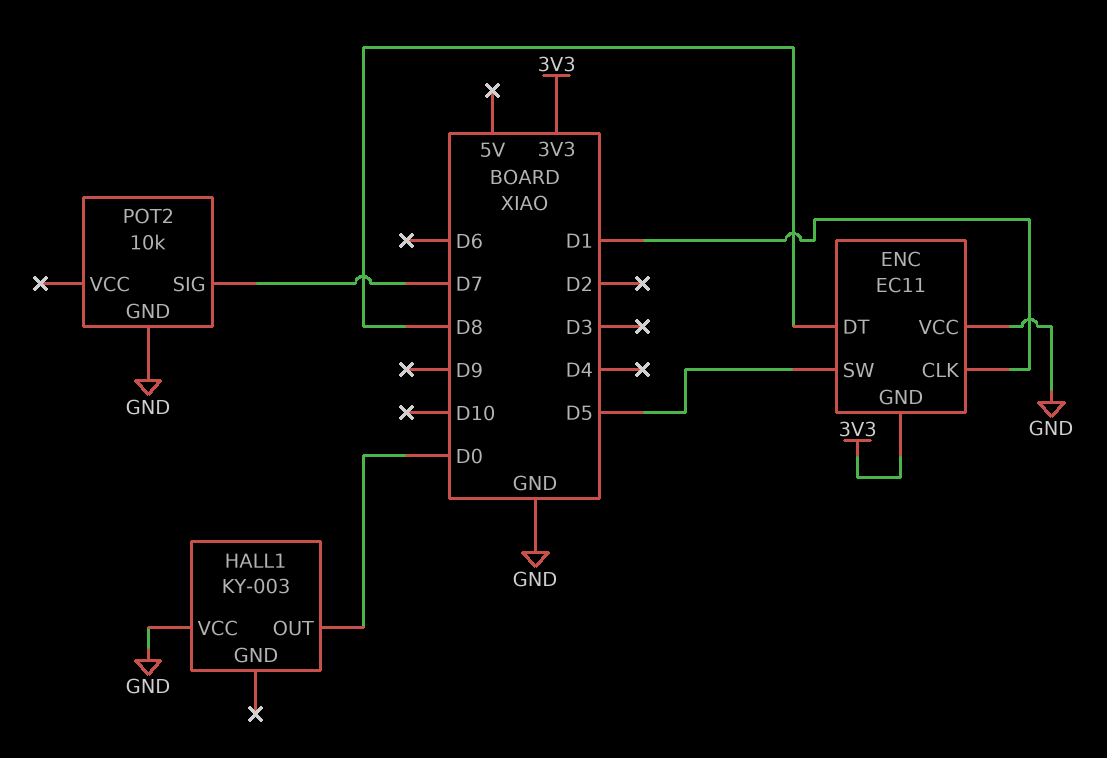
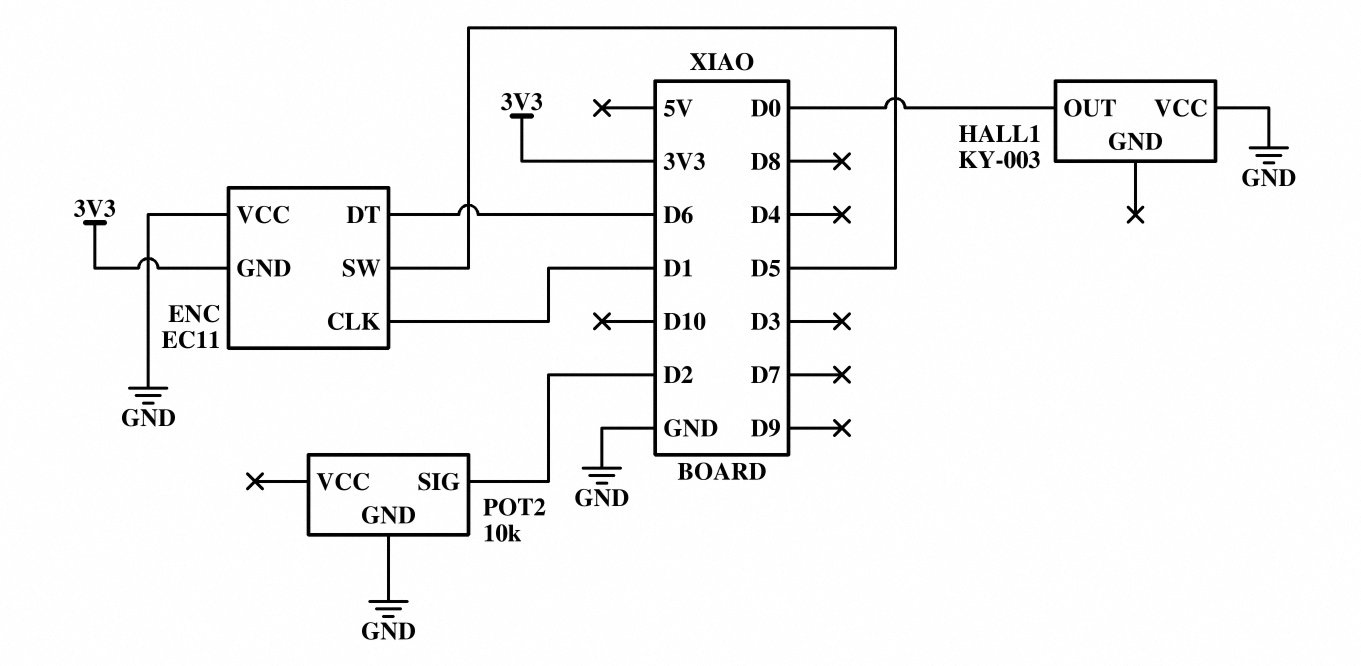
ENC pin DT: D8 -> D6
POT2 pin SIG: D7 -> D2

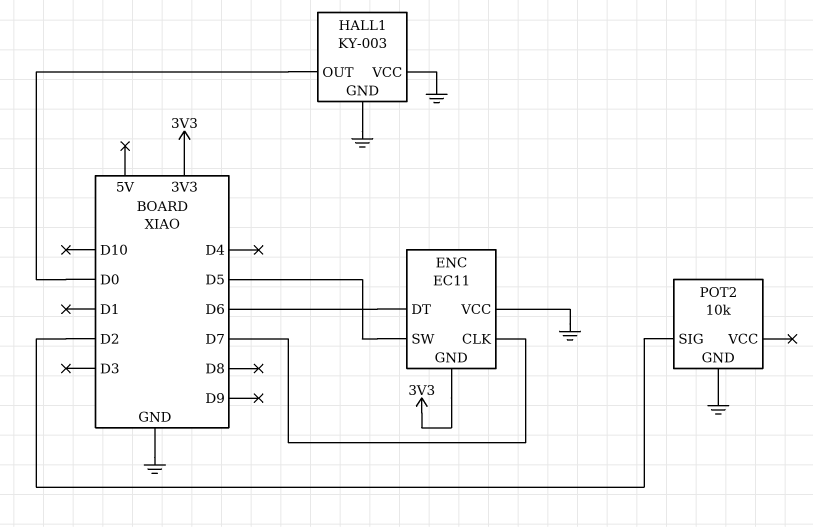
ENC pin CLK: D1 -> D7
HALL1 pin GND: none -> GND

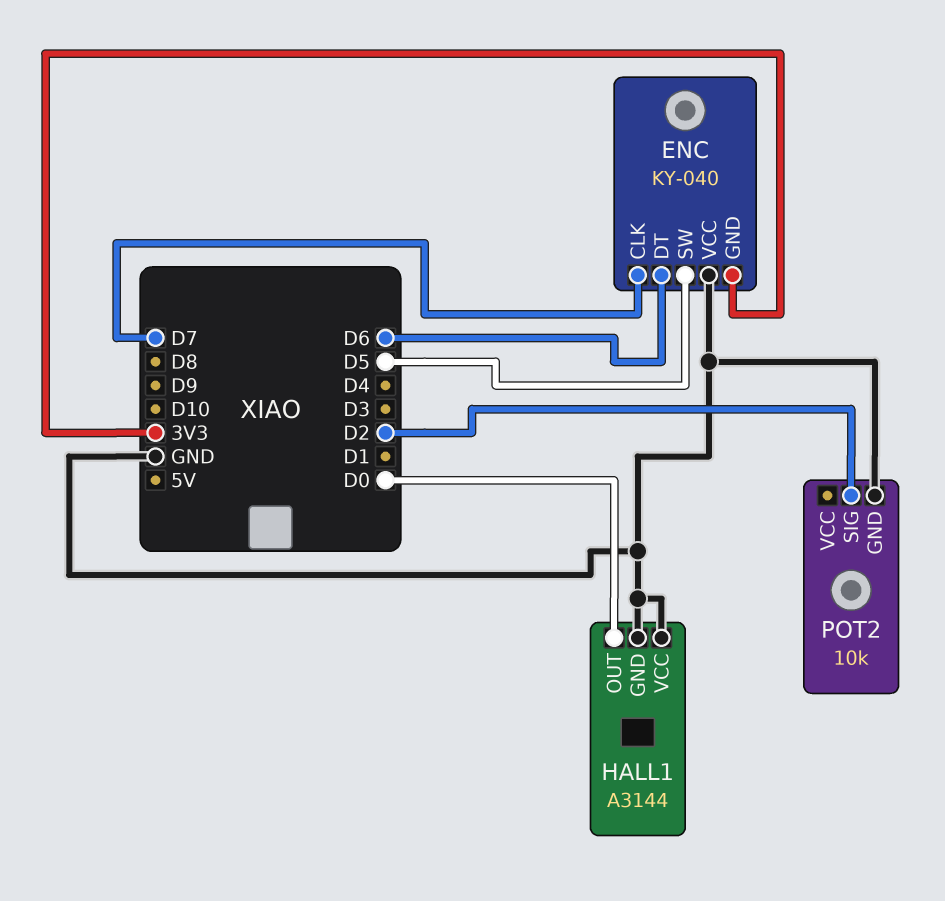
ENC: EC11 -> KY-040
HALL1: KY-003 -> A3144

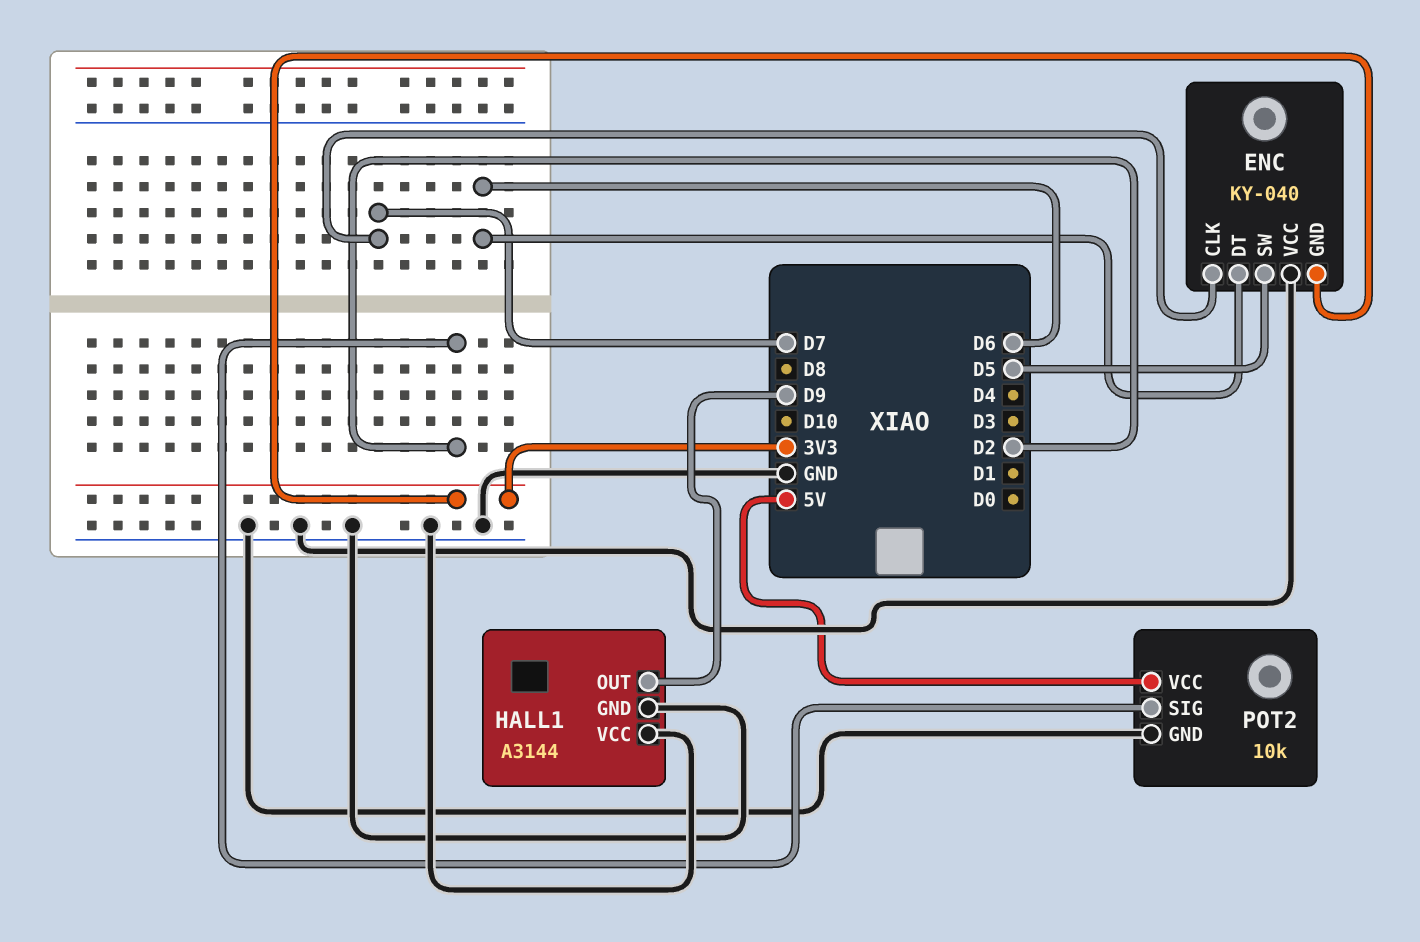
HALL1 pin OUT: D0 -> D9
POT2 pin VCC: none -> 5V

